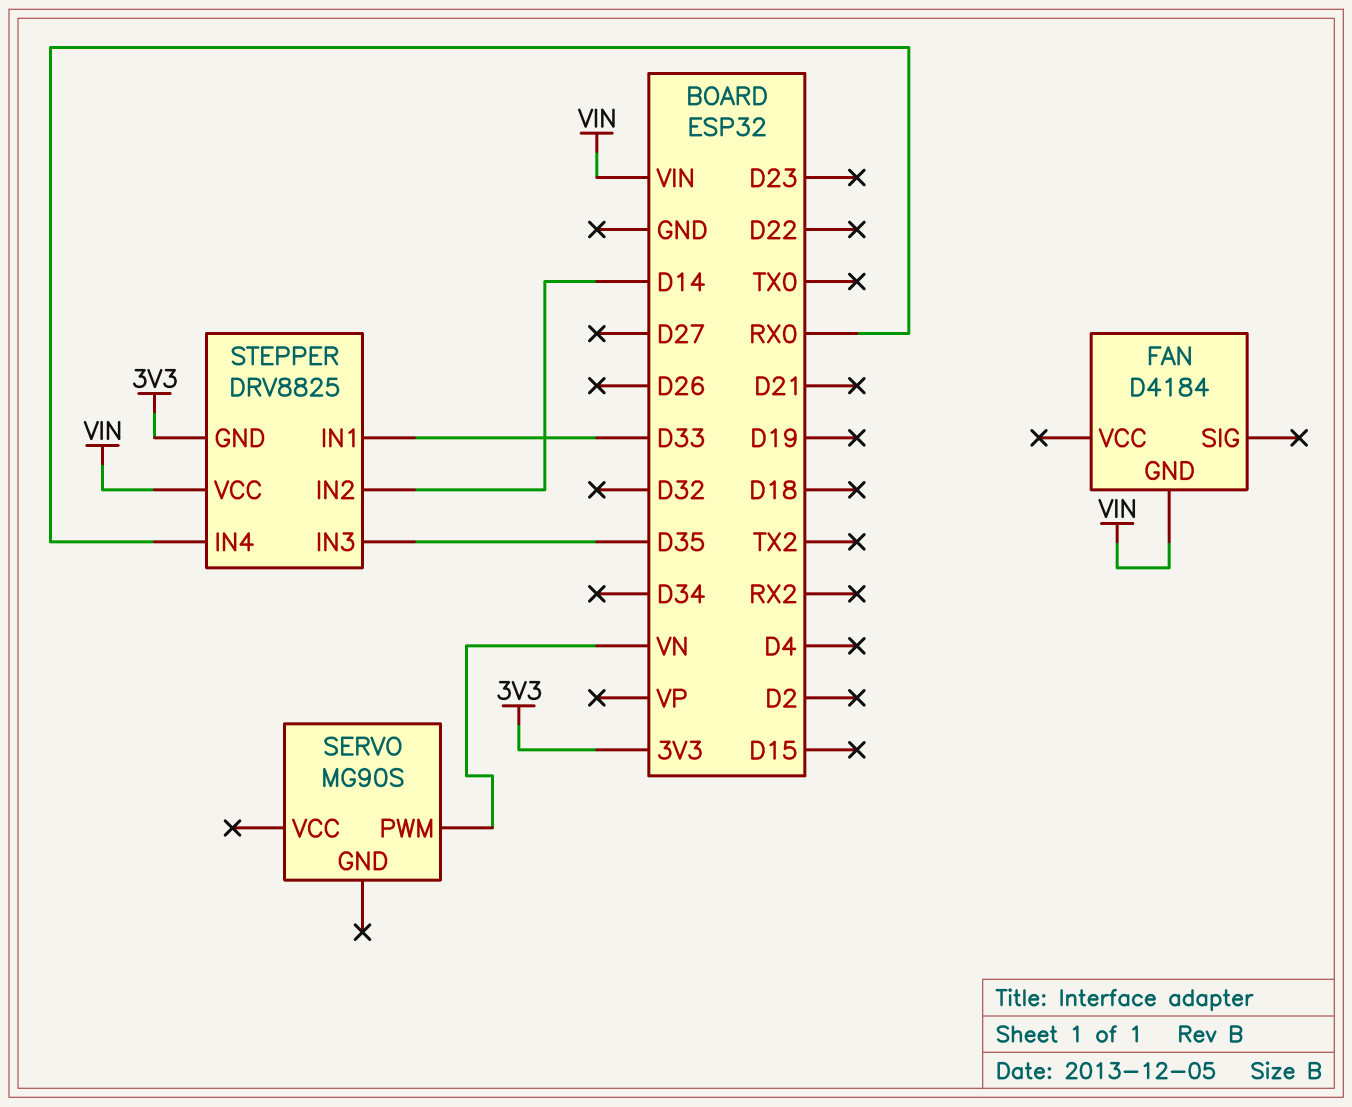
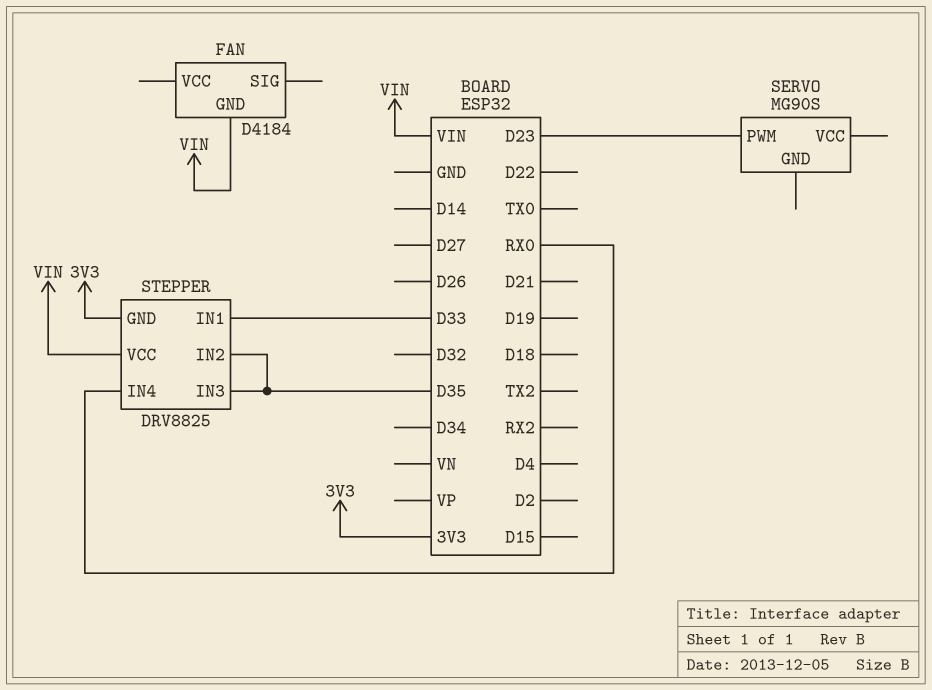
SERVO pin PWM: VN -> D23
STEPPER pin IN2: D14 -> D35

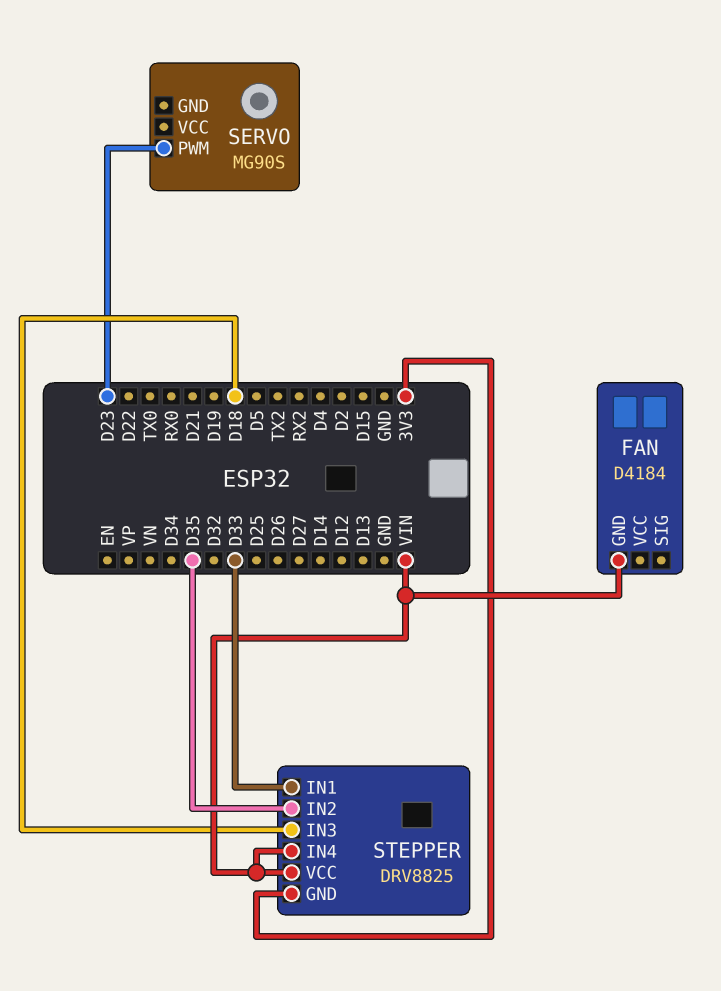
STEPPER pin IN3: D35 -> D18
STEPPER pin IN4: RX0 -> VIN

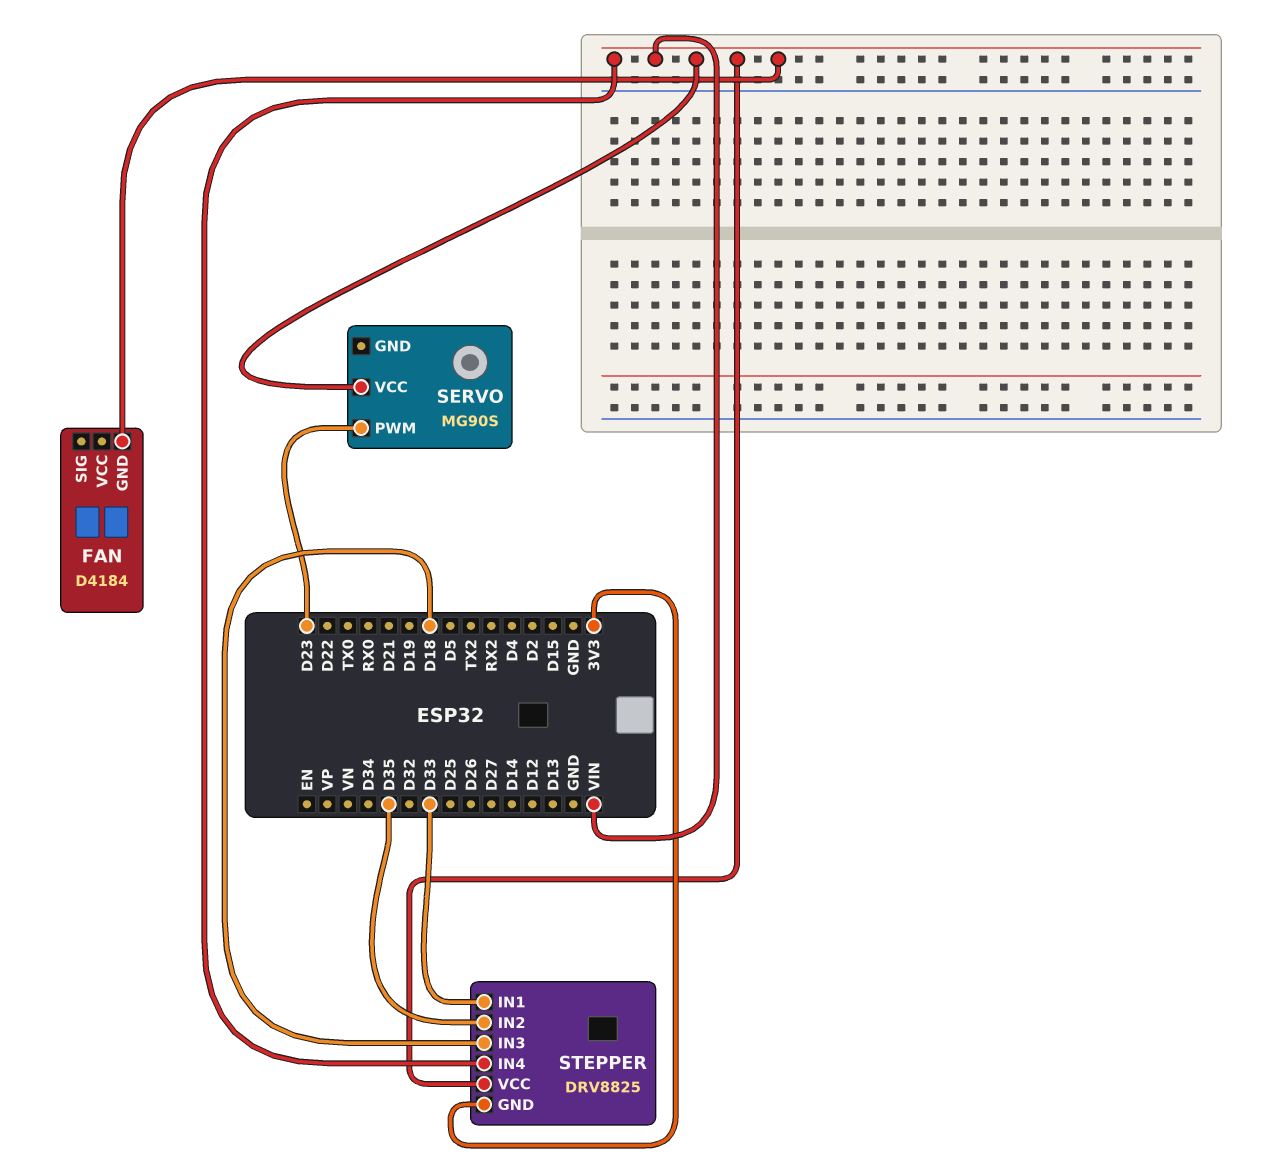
SERVO pin VCC: none -> VIN

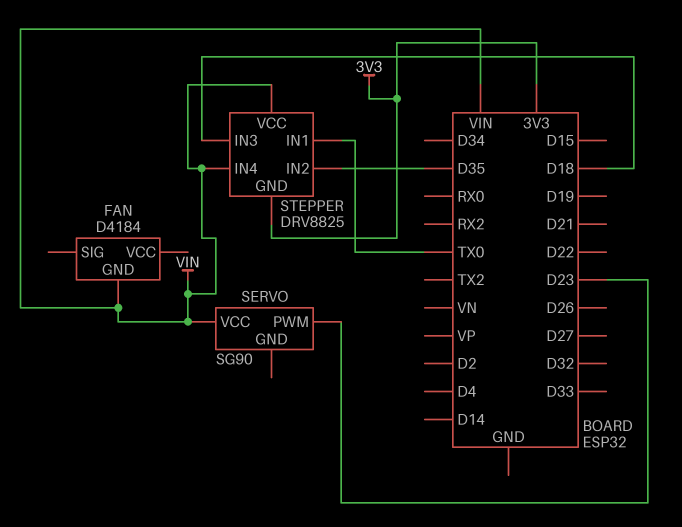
SERVO: MG90S -> SG90
STEPPER pin IN1: D33 -> TX0

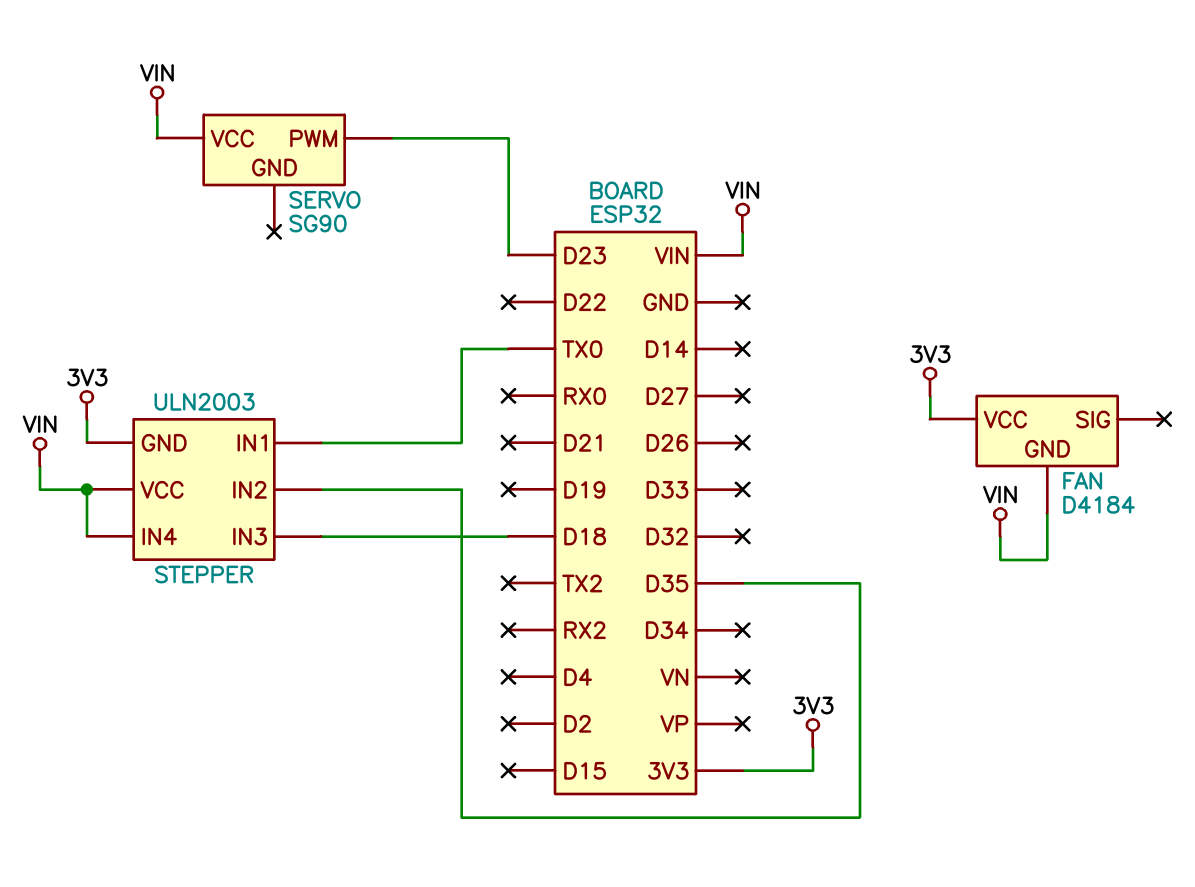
FAN pin VCC: none -> 3V3
STEPPER: DRV8825 -> ULN2003

